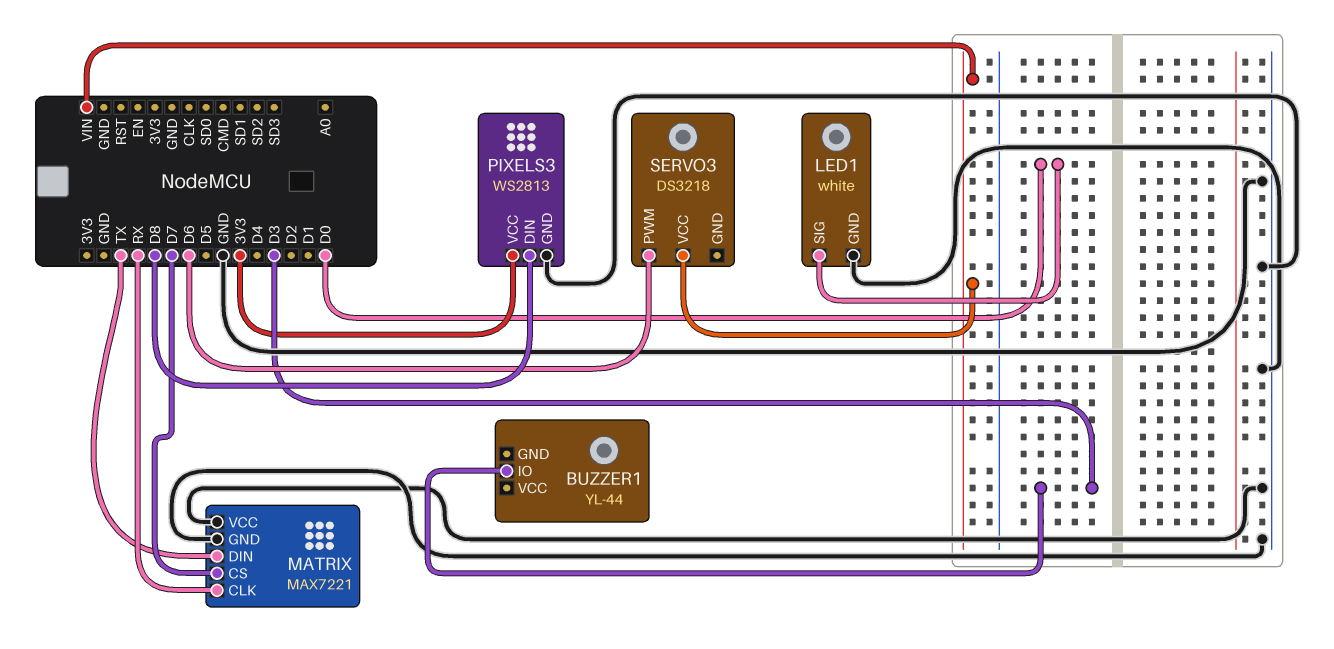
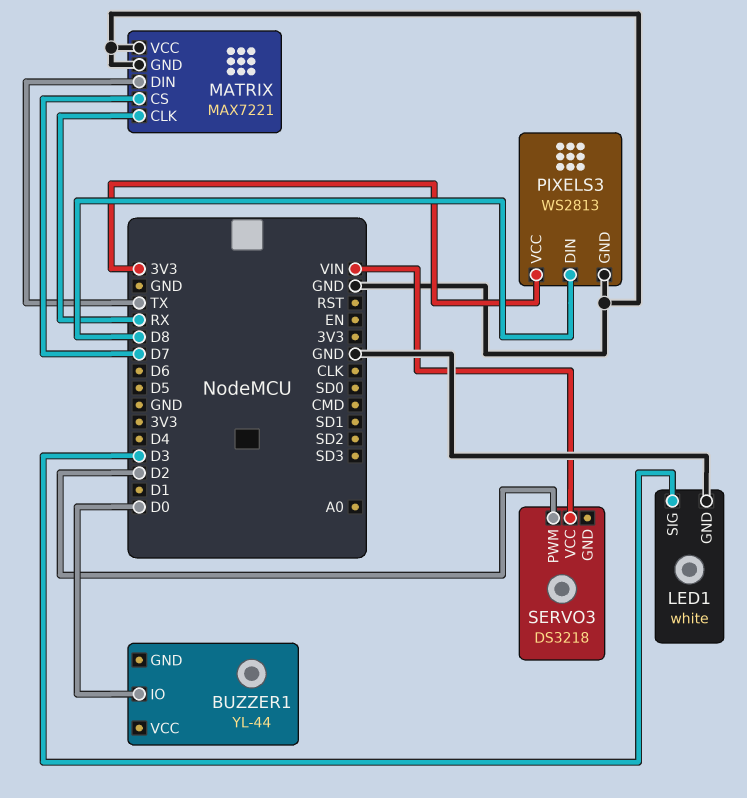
BUZZER1 pin IO: D3 -> D0
LED1 pin SIG: D0 -> D3
SERVO3 pin PWM: D6 -> D2

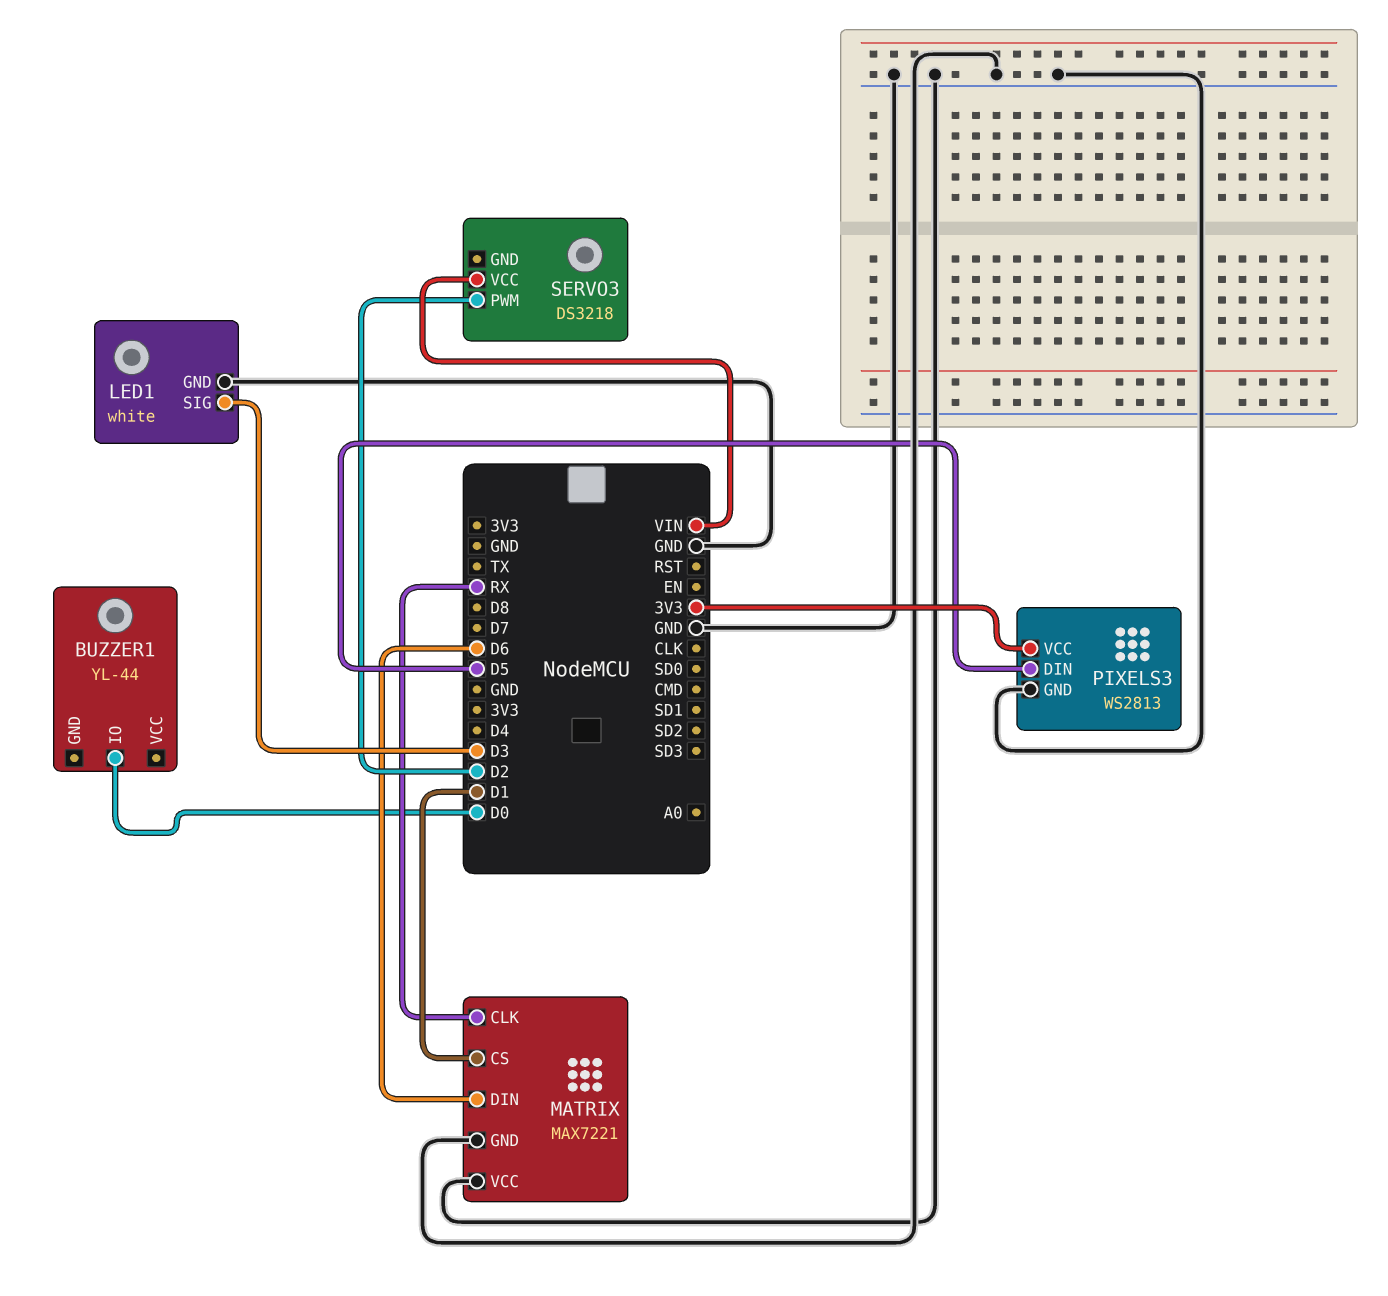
MATRIX pin CS: D7 -> D1
MATRIX pin DIN: TX -> D6
PIXELS3 pin DIN: D8 -> D5

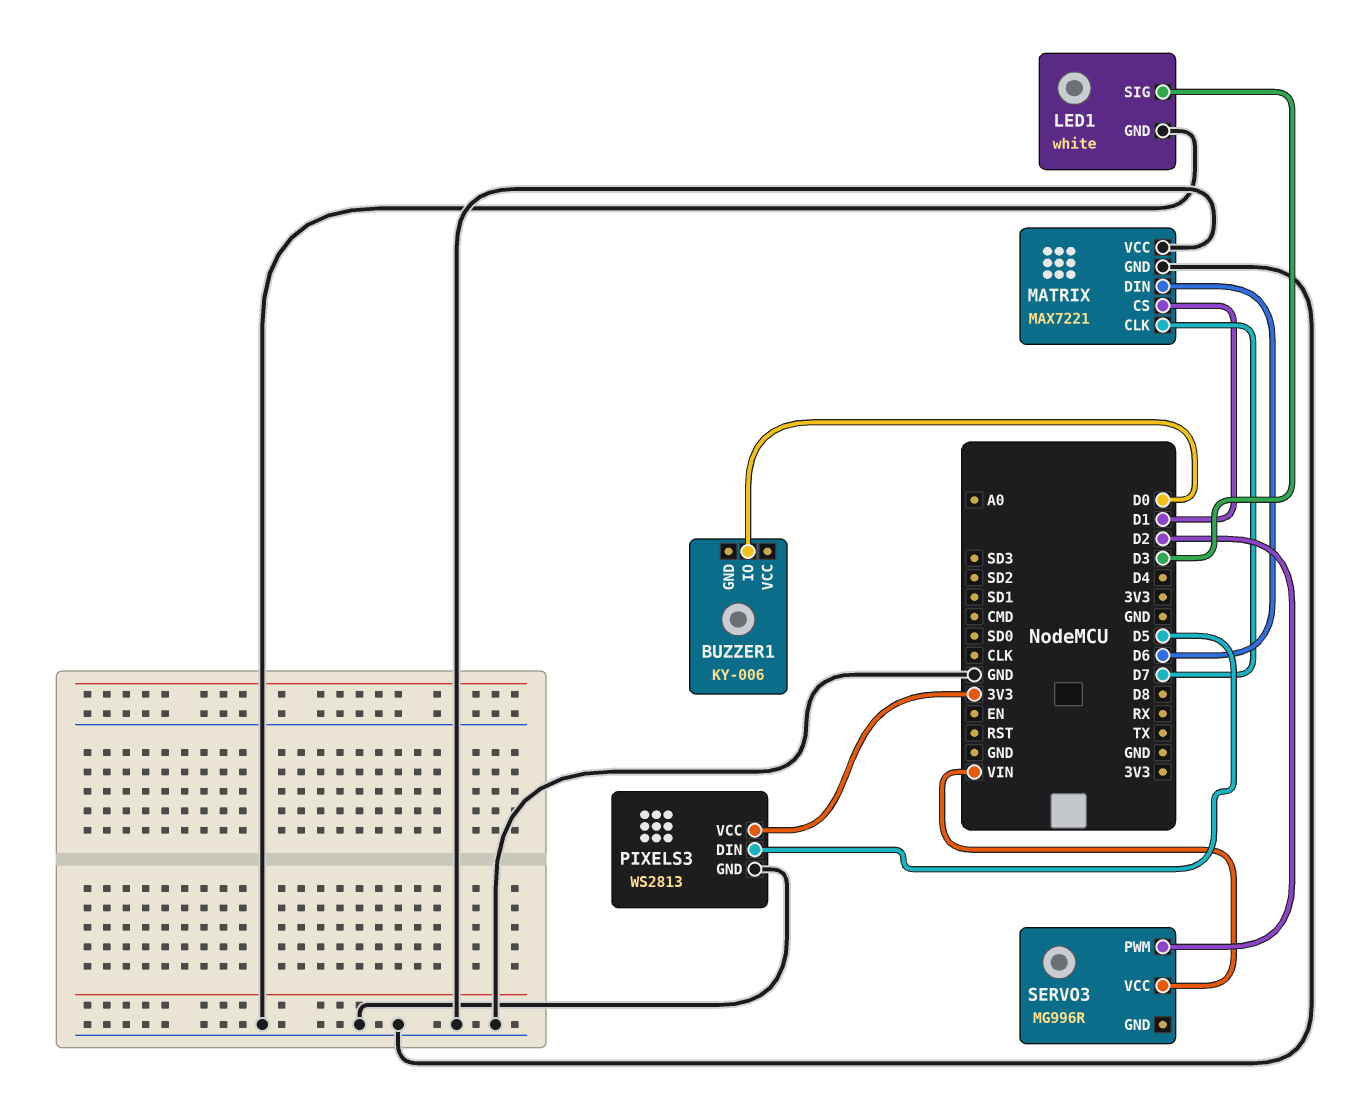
BUZZER1: YL-44 -> KY-006
MATRIX pin CLK: RX -> D7
SERVO3: DS3218 -> MG996R

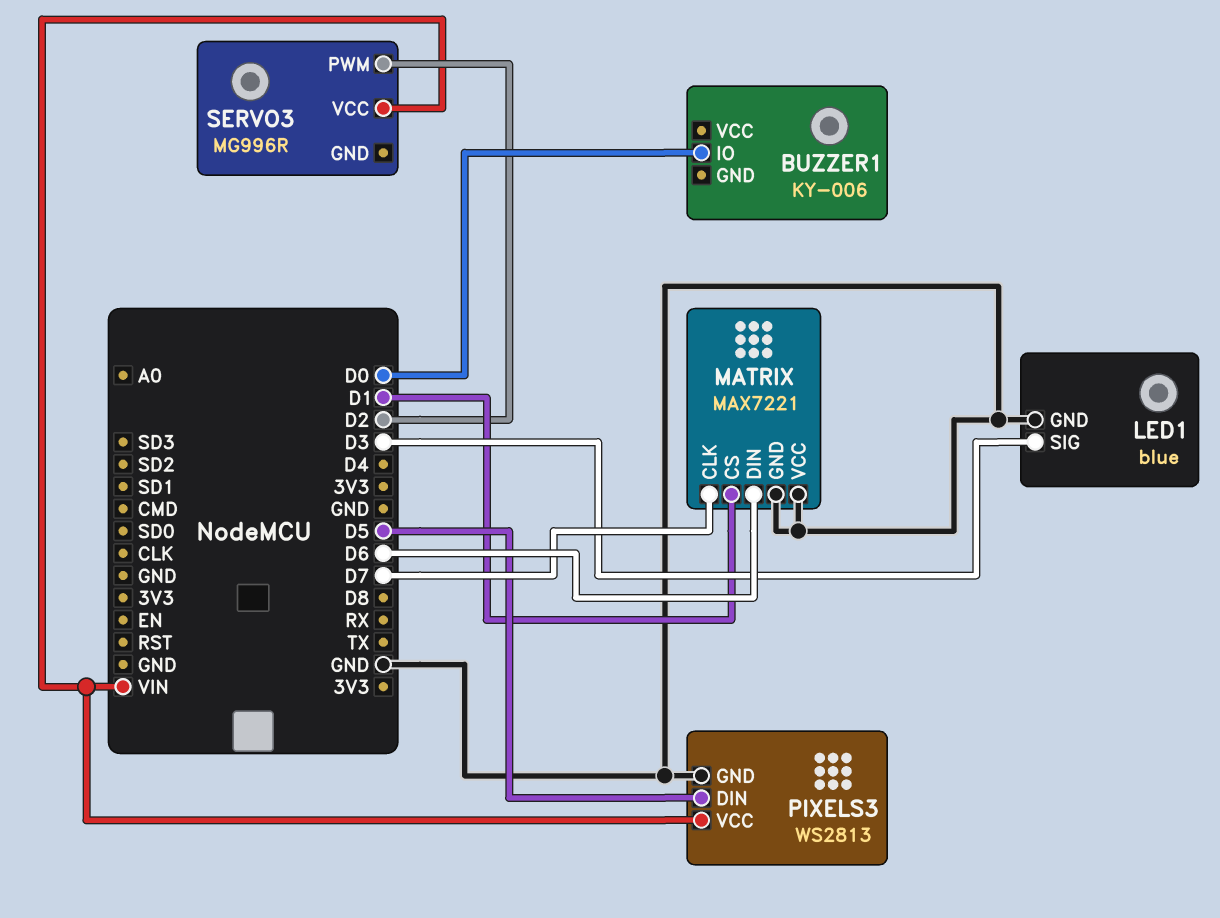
LED1: white -> blue
PIXELS3 pin VCC: 3V3 -> VIN

